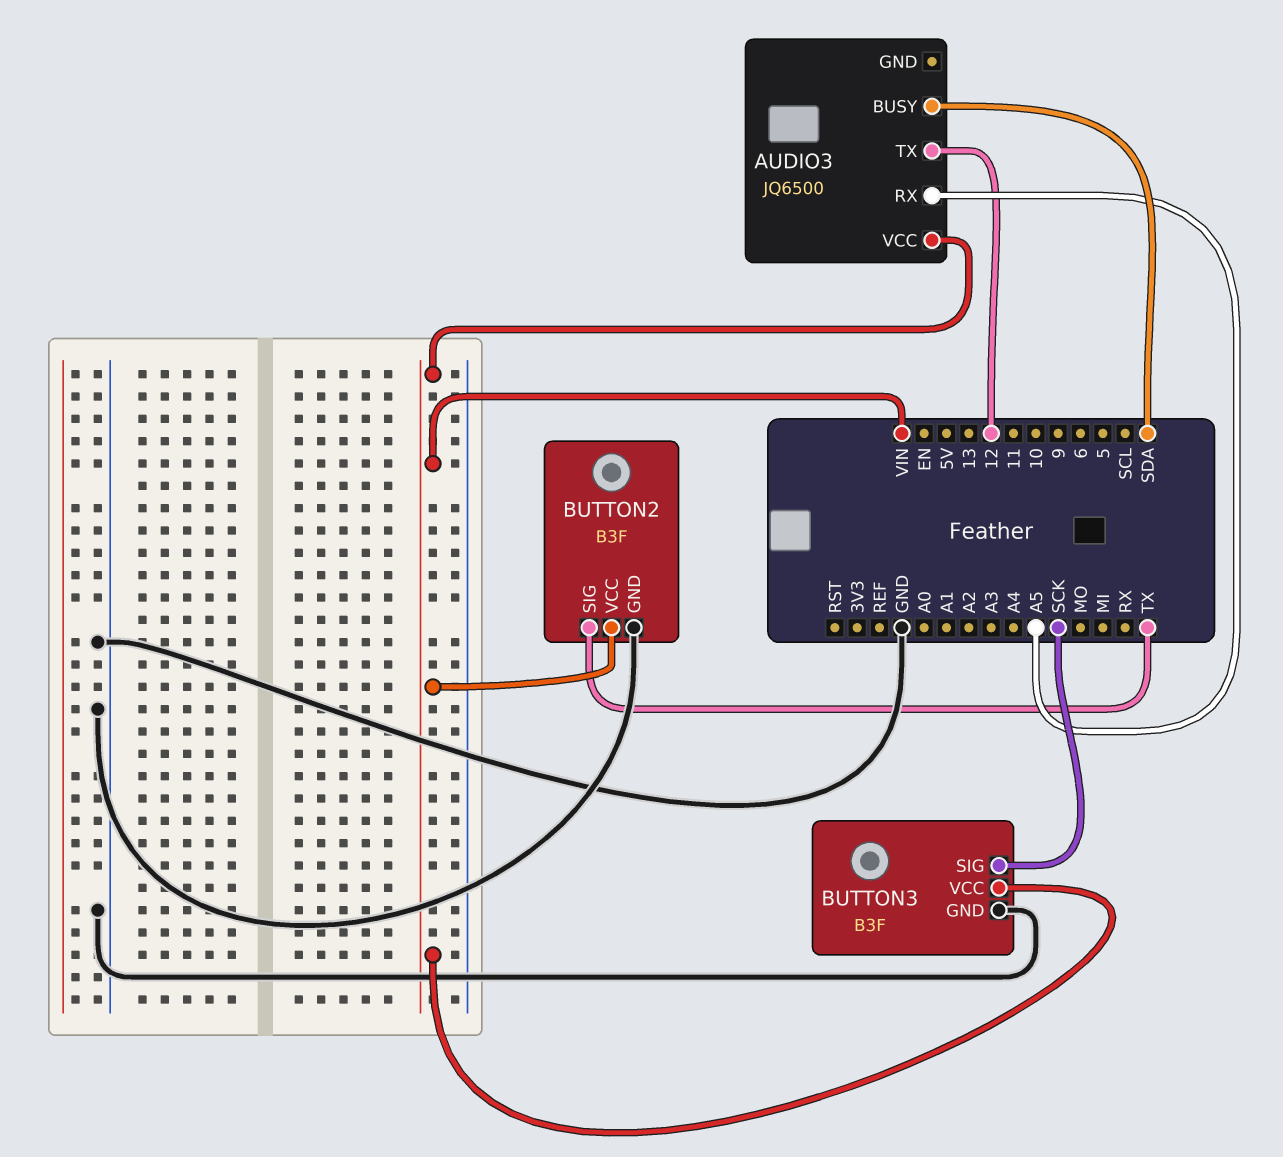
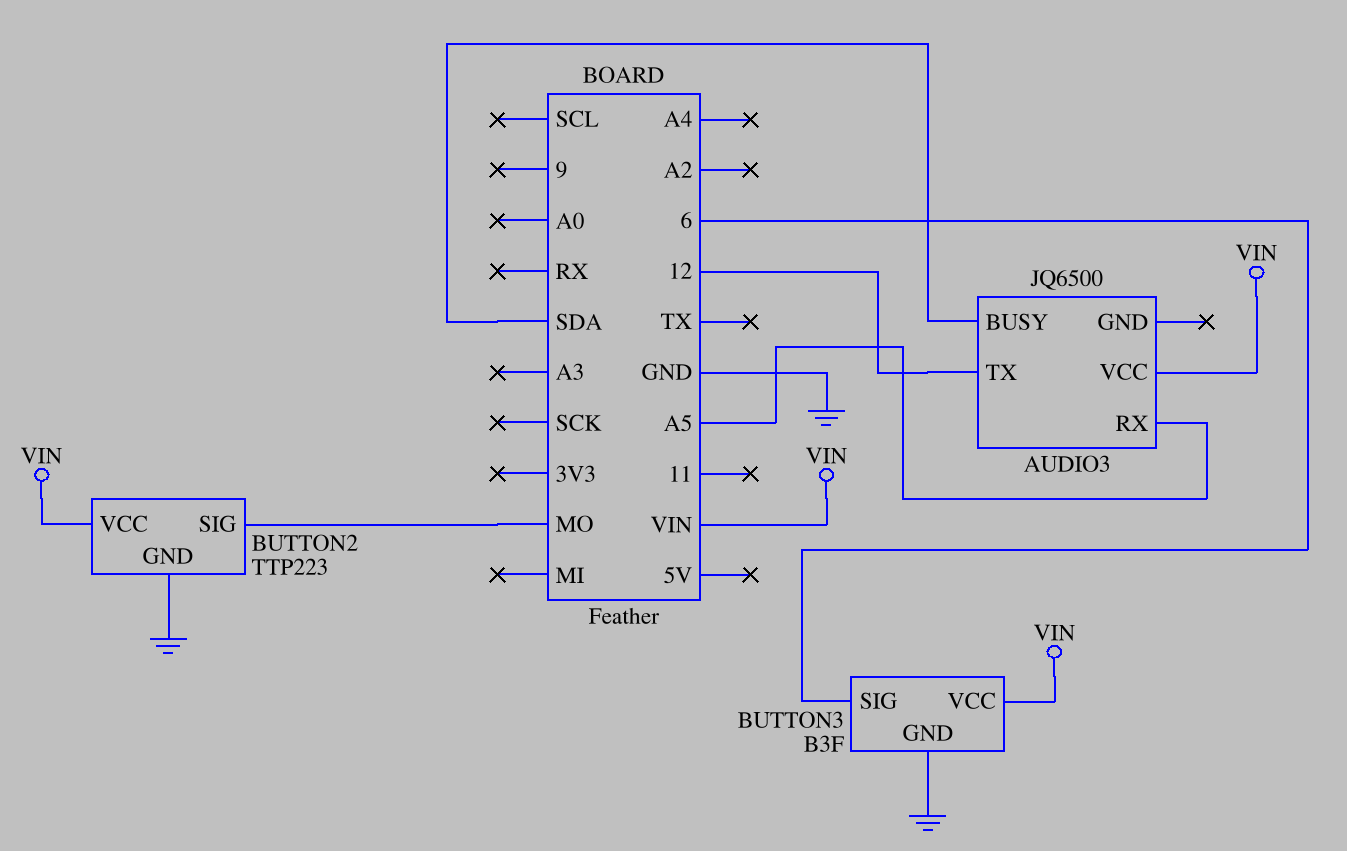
BUTTON2: B3F -> TTP223
BUTTON2 pin SIG: TX -> MO
BUTTON3 pin SIG: SCK -> 6

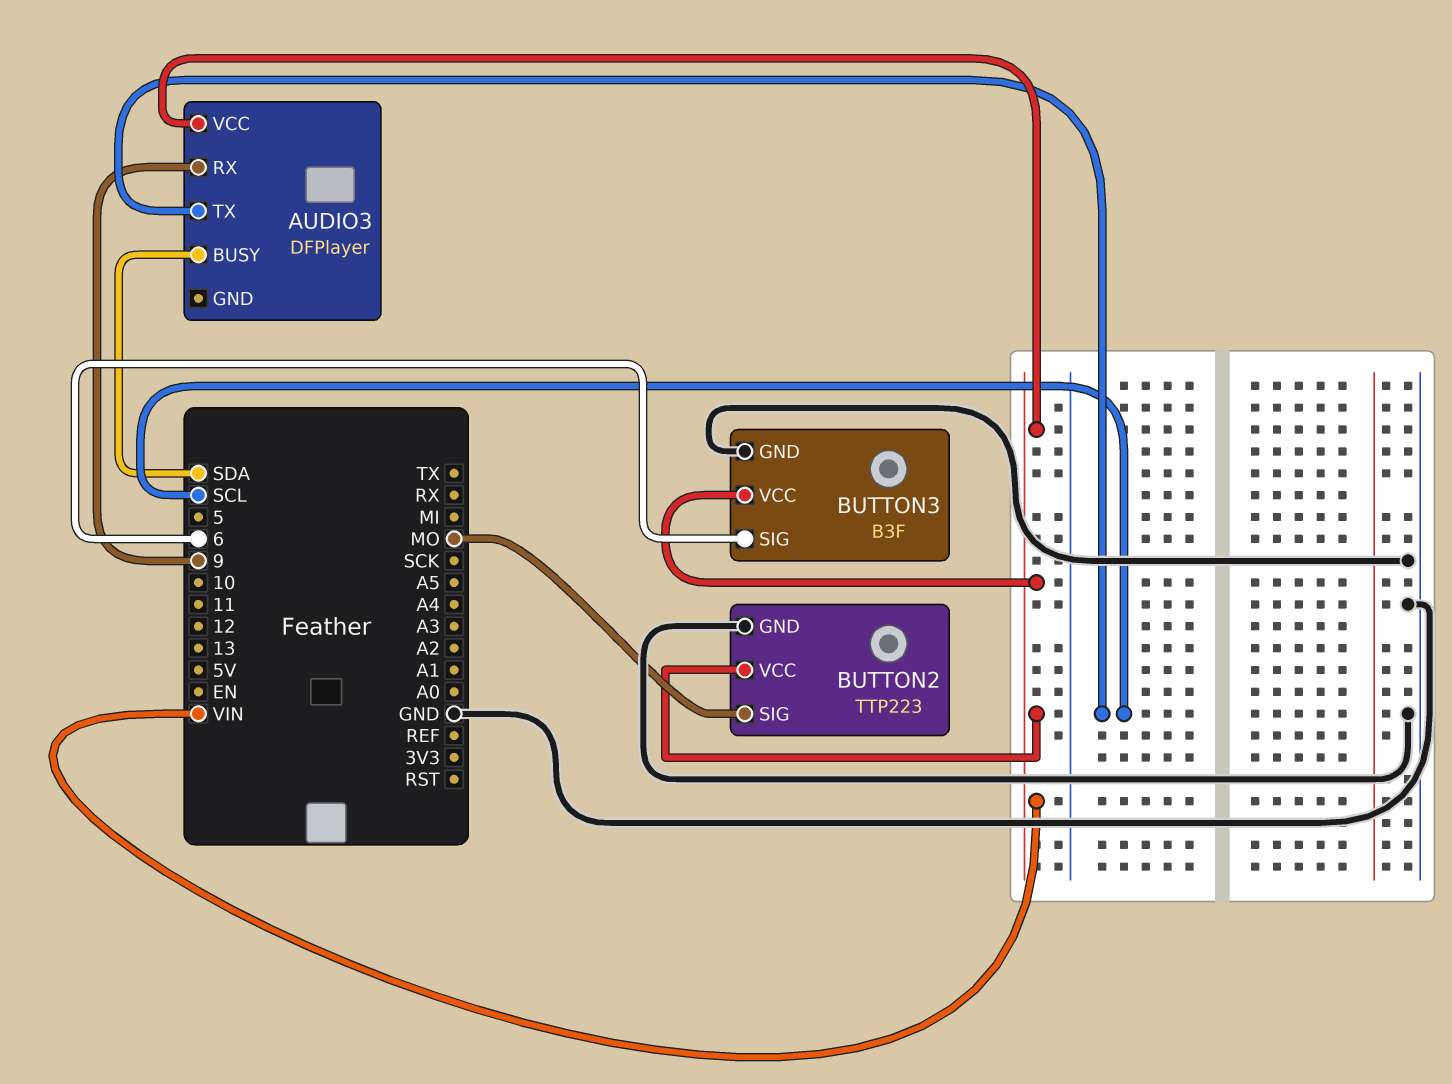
AUDIO3: JQ6500 -> DFPlayer
AUDIO3 pin RX: A5 -> 9
AUDIO3 pin TX: 12 -> SCL

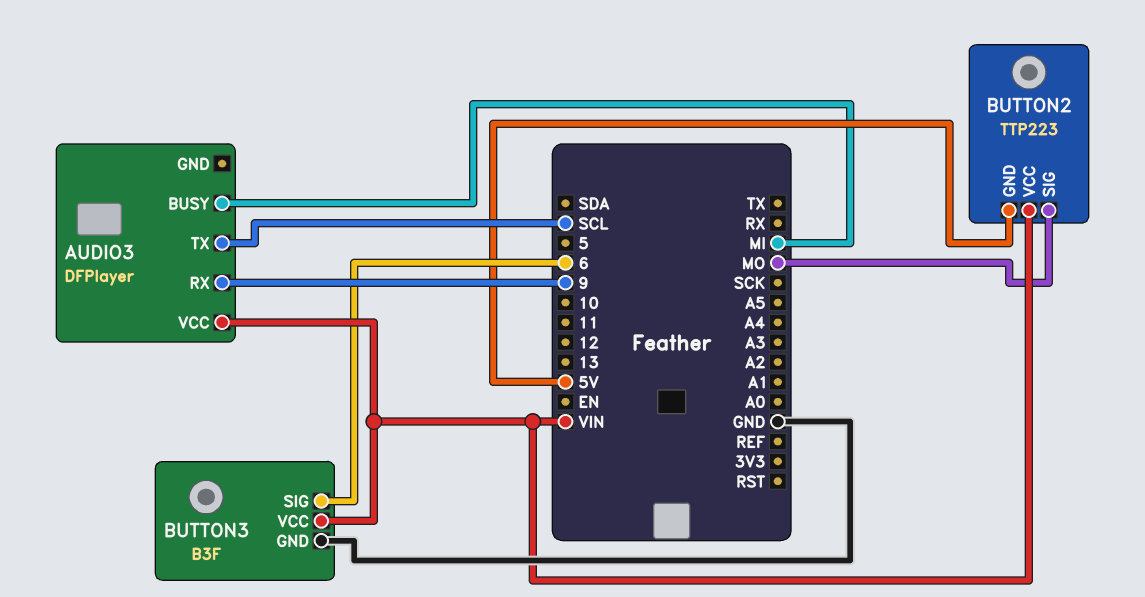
AUDIO3 pin BUSY: SDA -> MI
BUTTON2 pin GND: GND -> 5V

